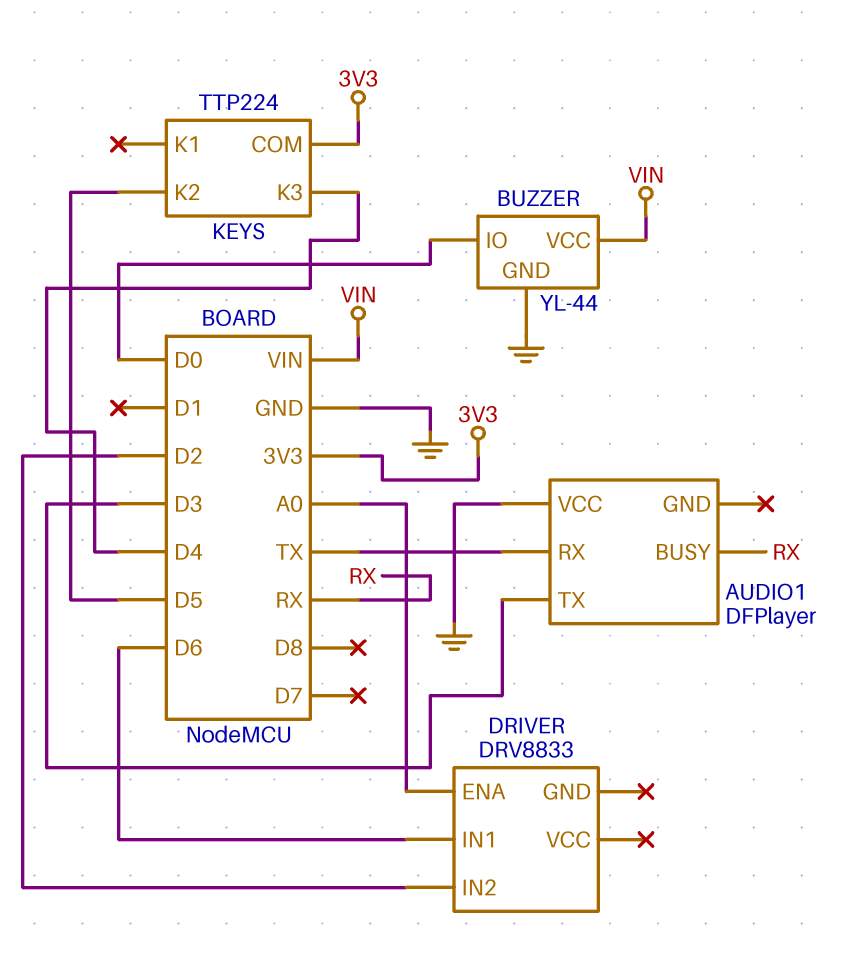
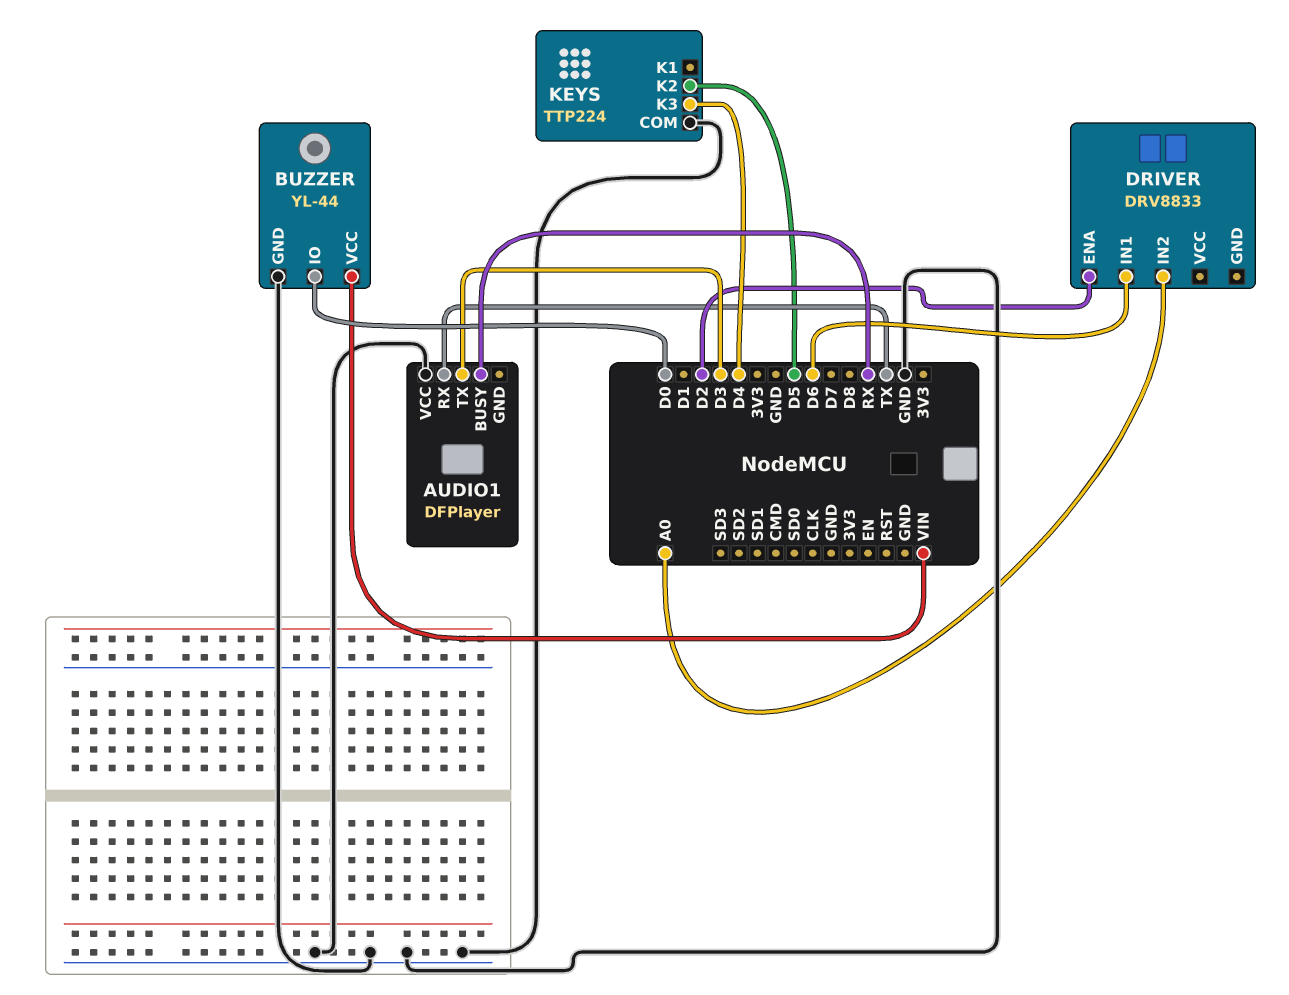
DRIVER pin ENA: A0 -> D2
DRIVER pin IN2: D2 -> A0
KEYS pin COM: 3V3 -> GND

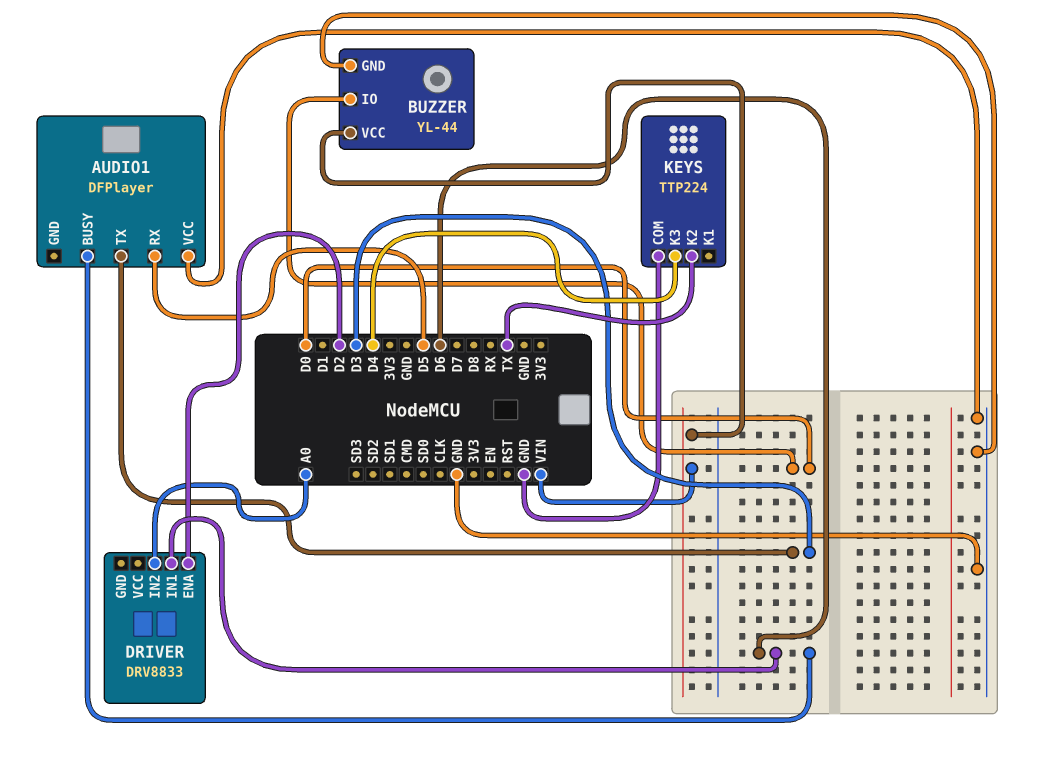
AUDIO1 pin BUSY: RX -> D6
AUDIO1 pin RX: TX -> D5
KEYS pin K2: D5 -> TX

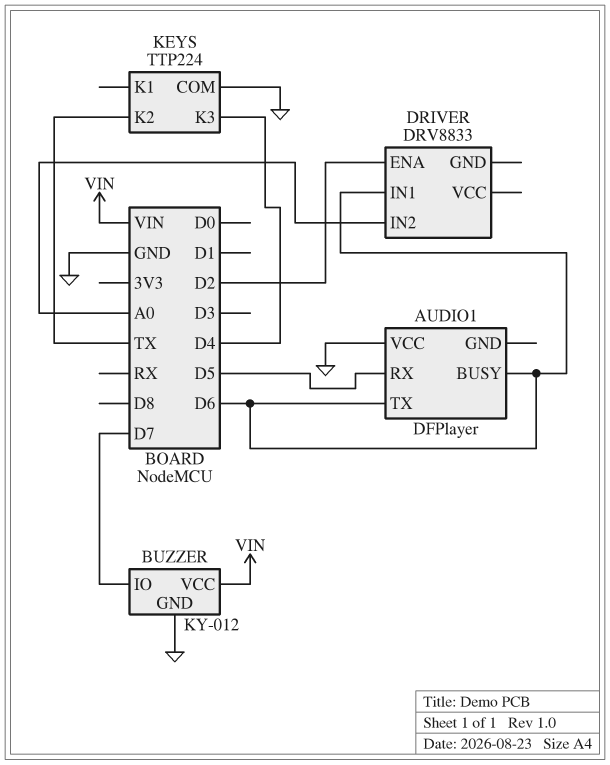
AUDIO1 pin TX: D3 -> D6
BUZZER: YL-44 -> KY-012
BUZZER pin IO: D0 -> D7

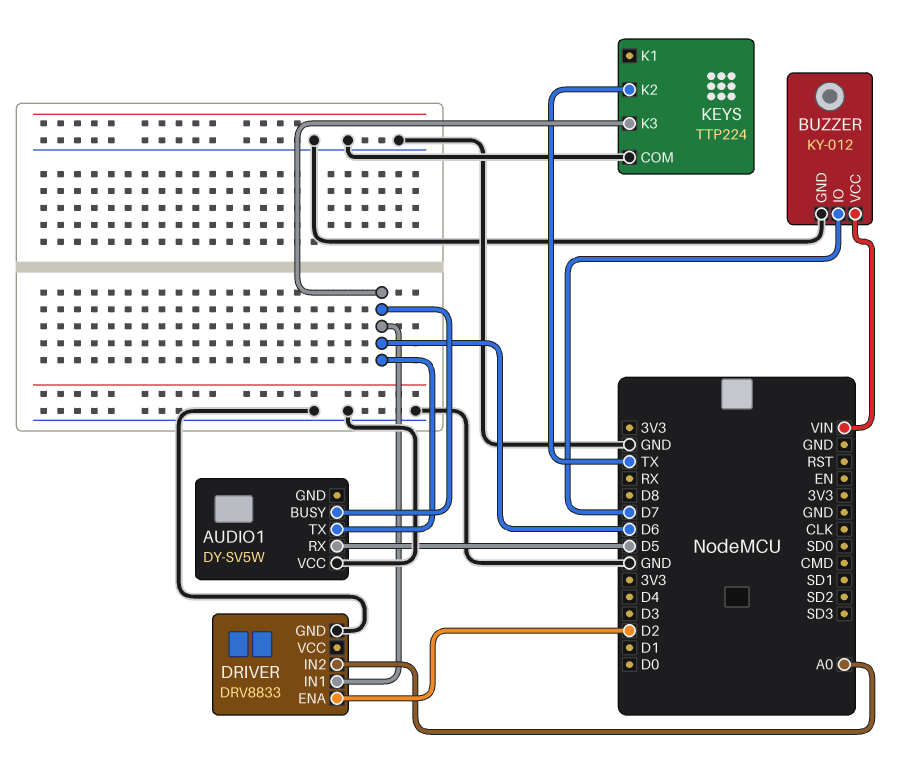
AUDIO1: DFPlayer -> DY-SV5W
DRIVER pin GND: none -> GND
KEYS pin K3: D4 -> D6

